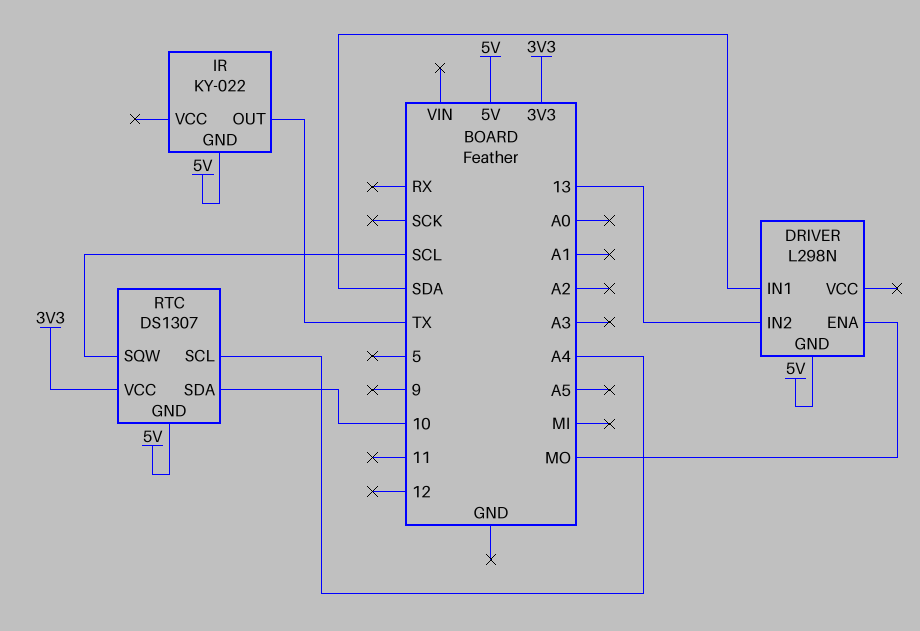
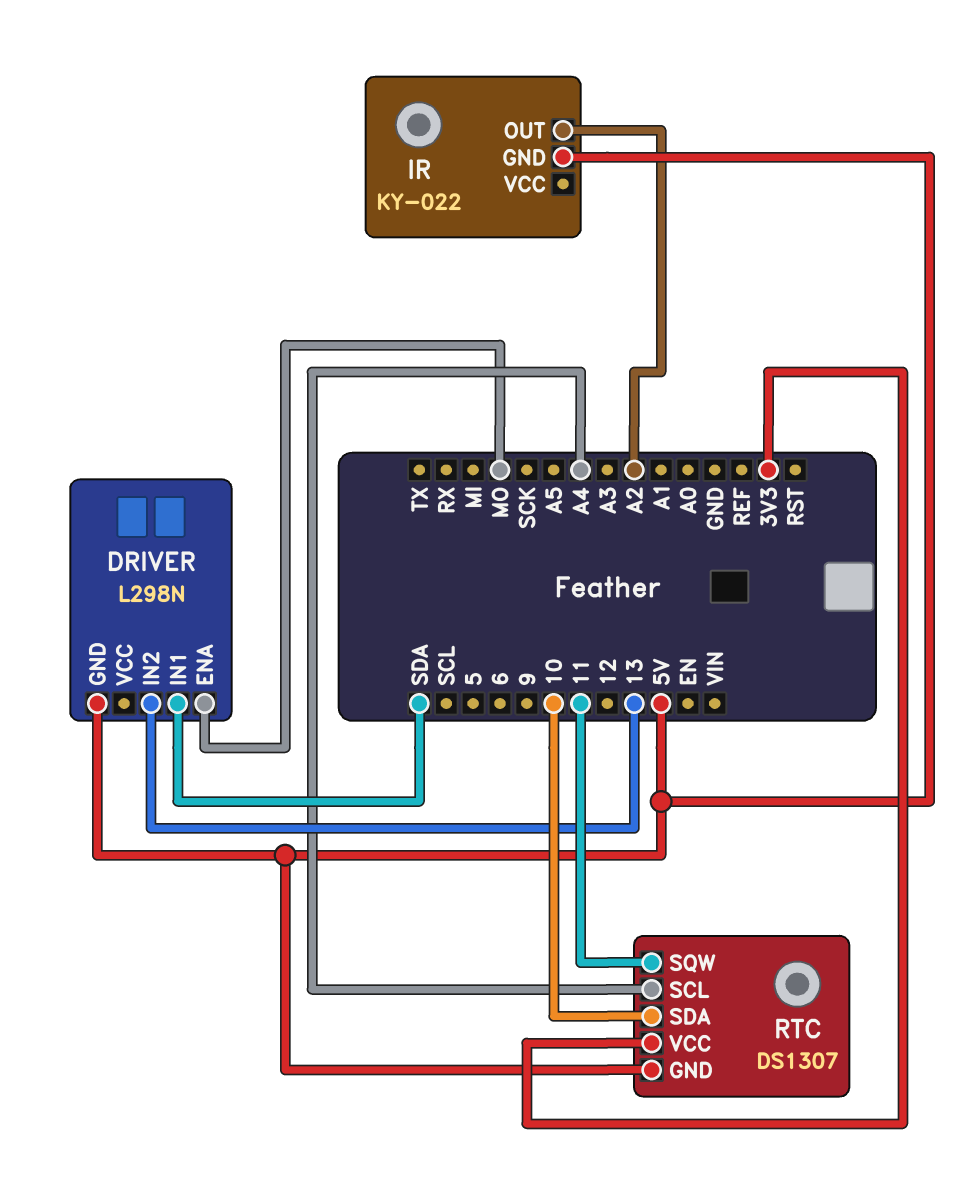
IR pin OUT: TX -> A2
RTC pin SQW: SCL -> 11

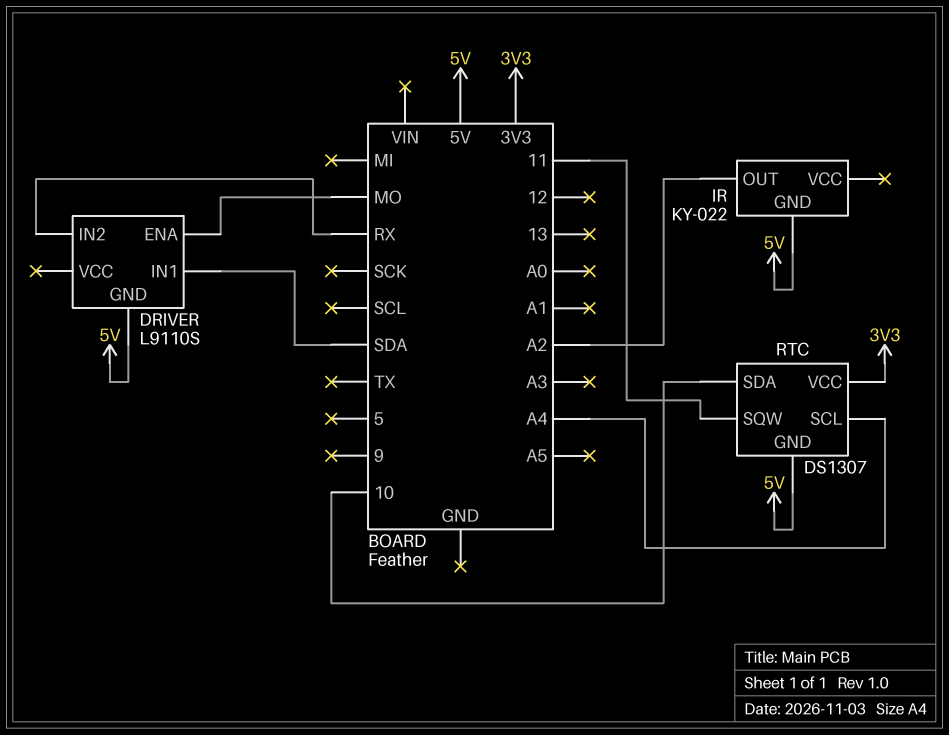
DRIVER: L298N -> L9110S
DRIVER pin IN2: 13 -> RX

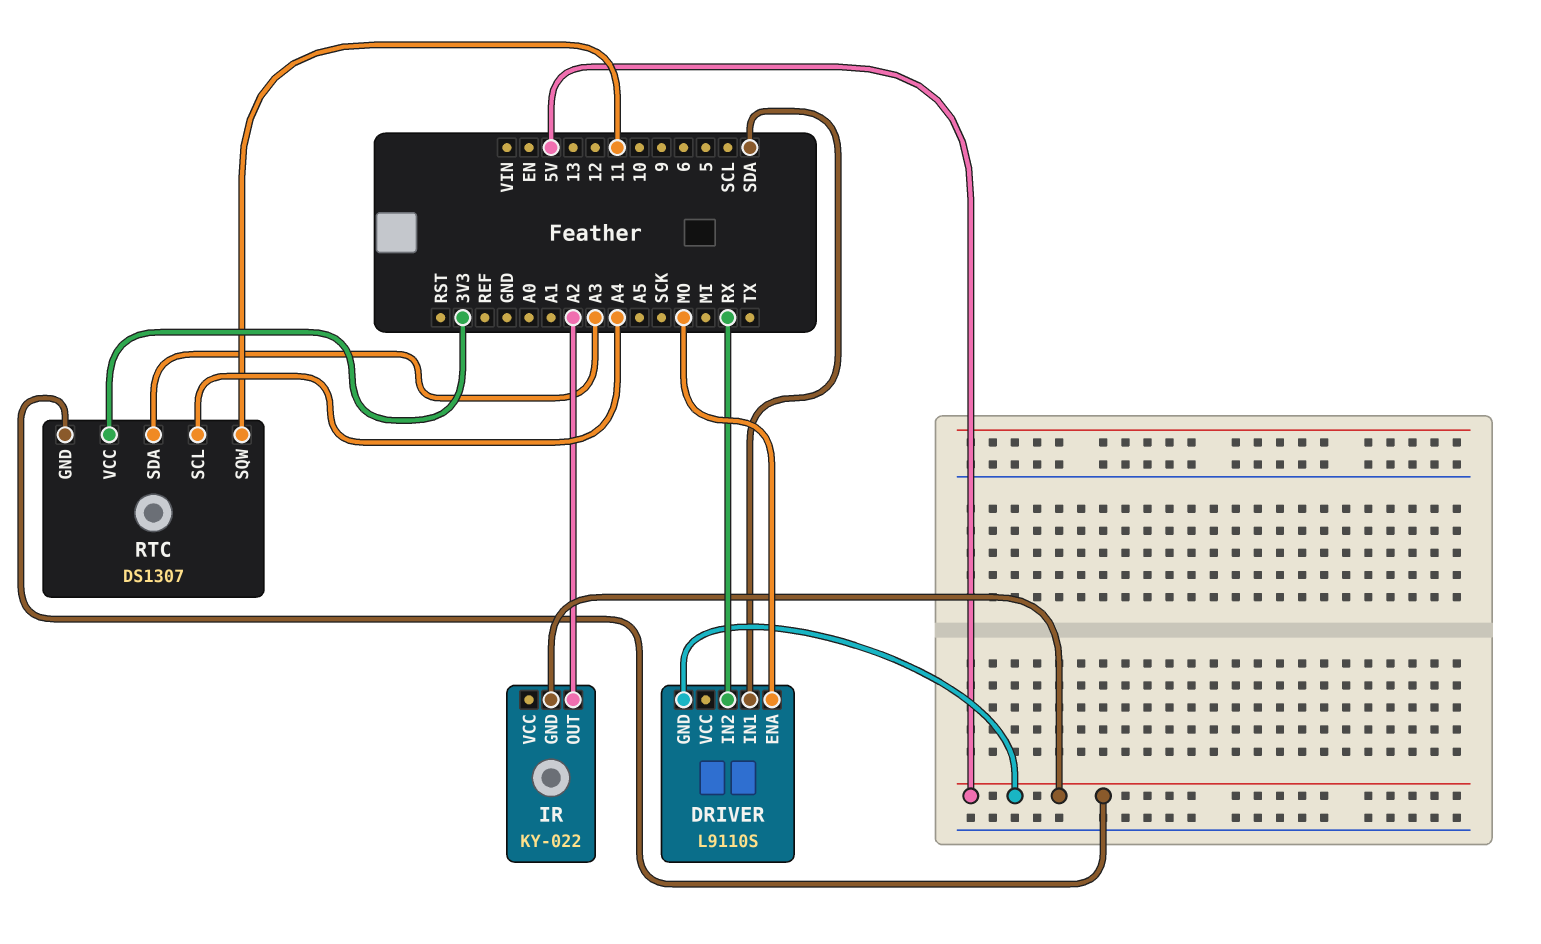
RTC pin SDA: 10 -> A3

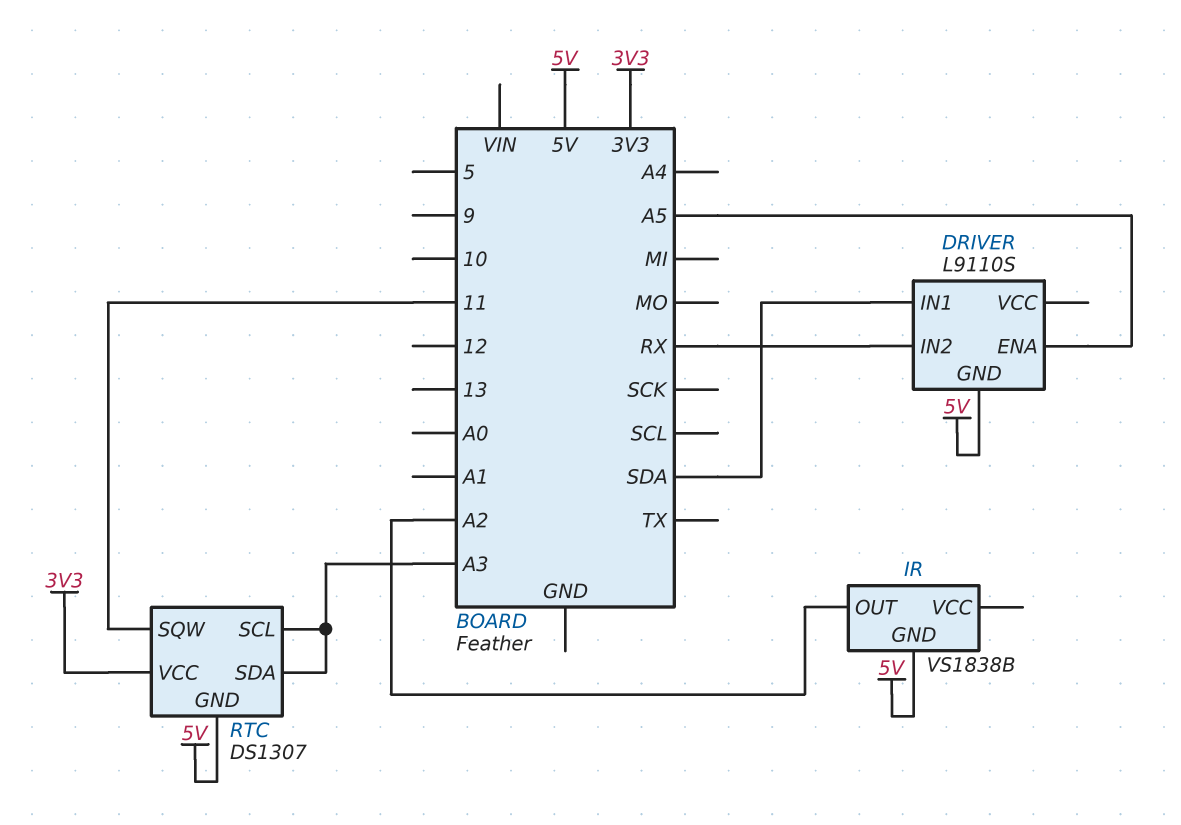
DRIVER pin ENA: MO -> A5
IR: KY-022 -> VS1838B
RTC pin SCL: A4 -> A3

